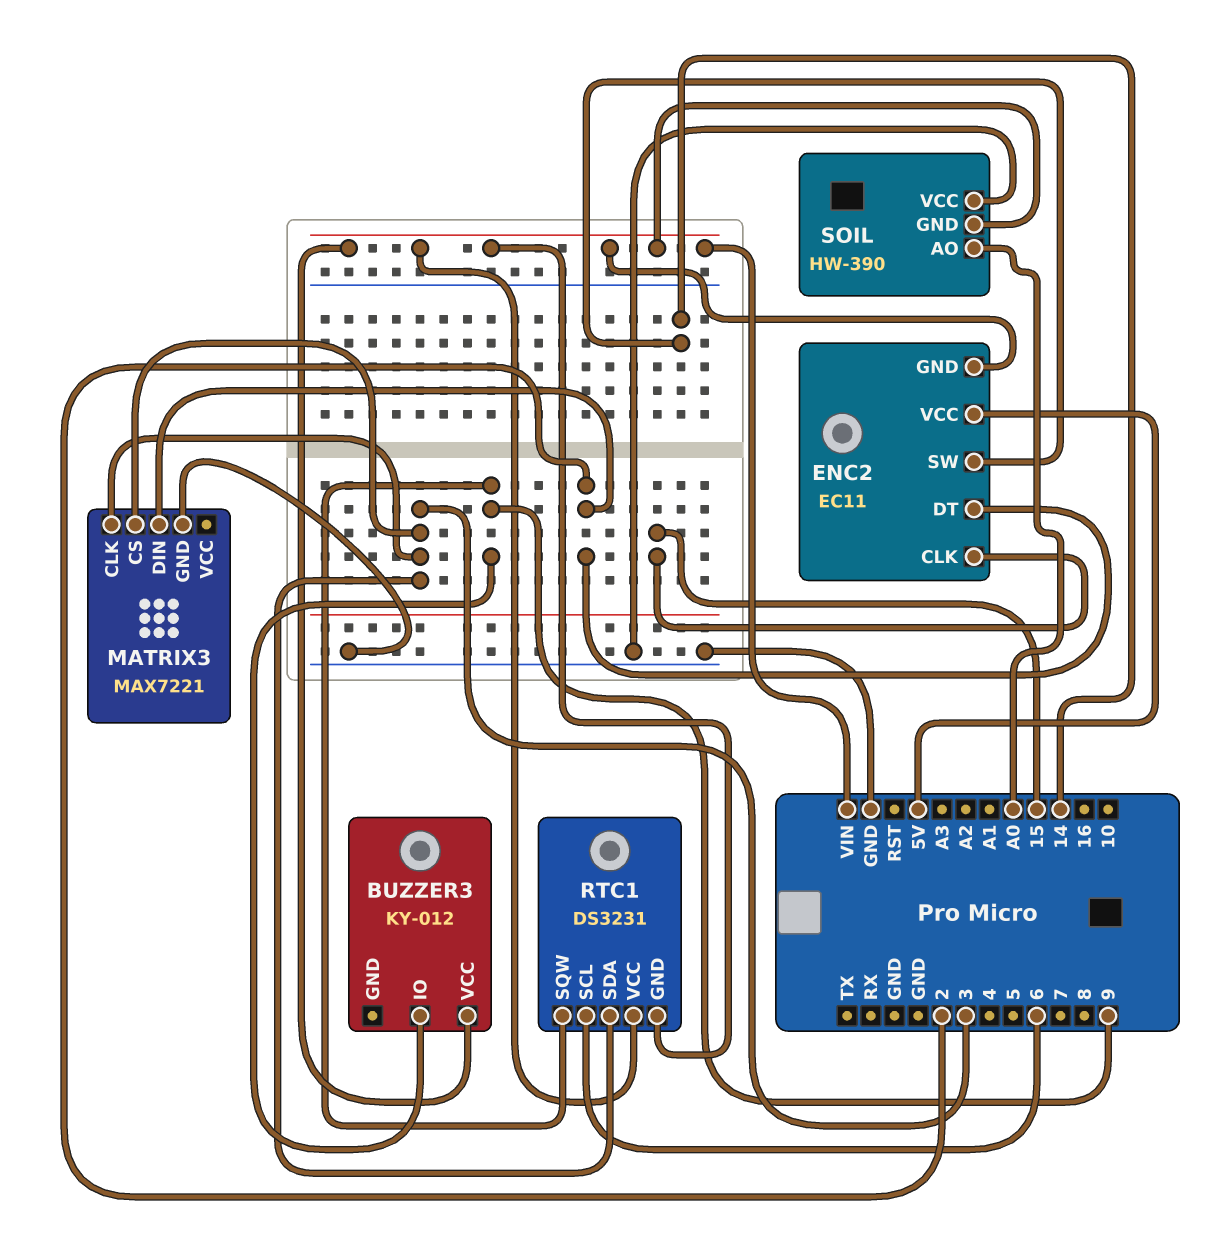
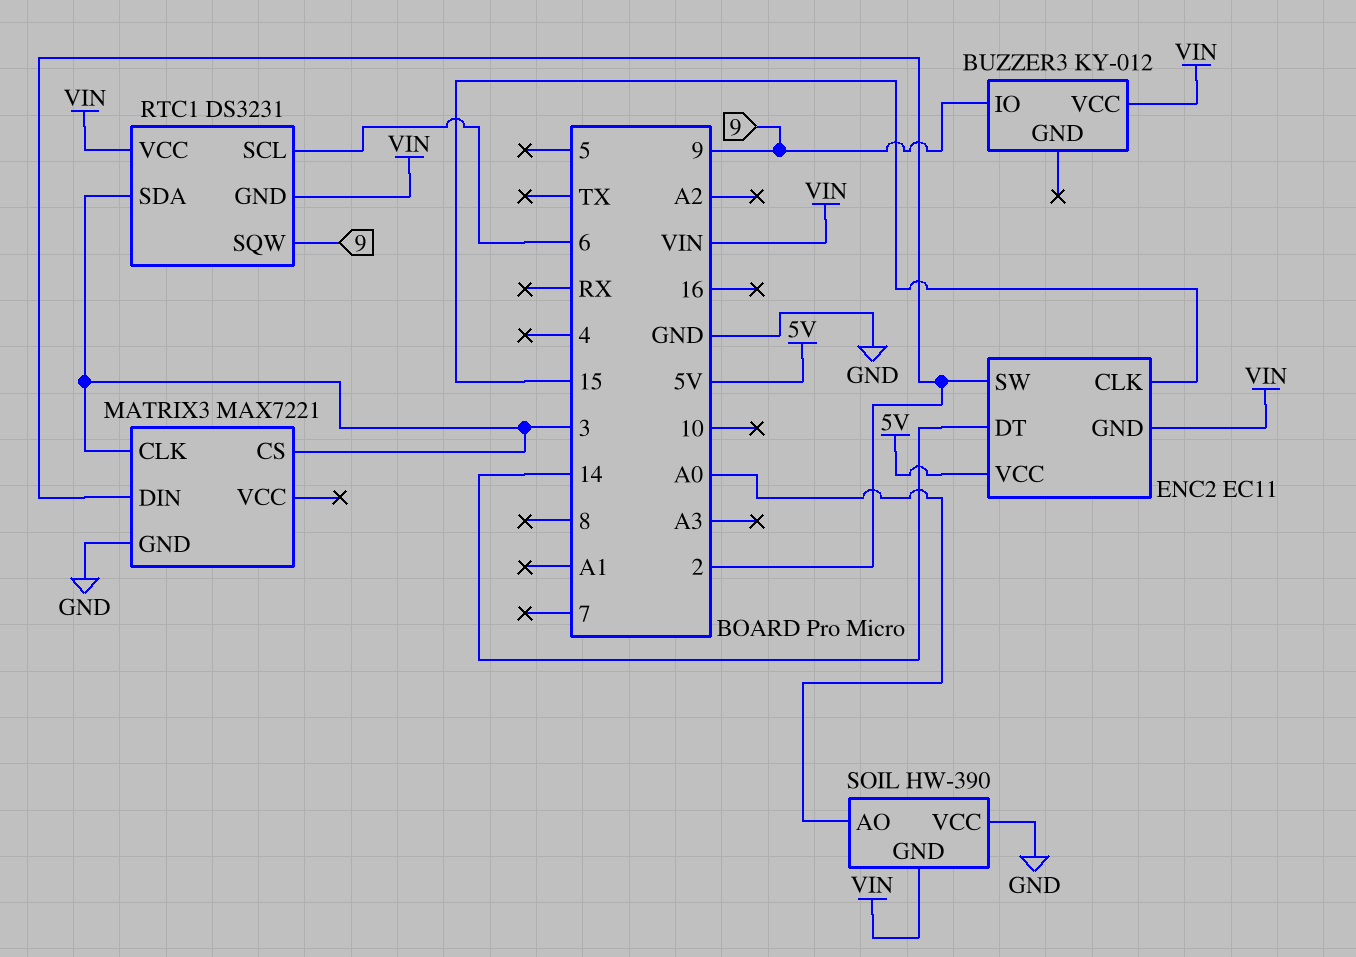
ENC2 pin DT: 2 -> 14
ENC2 pin SW: 14 -> 2

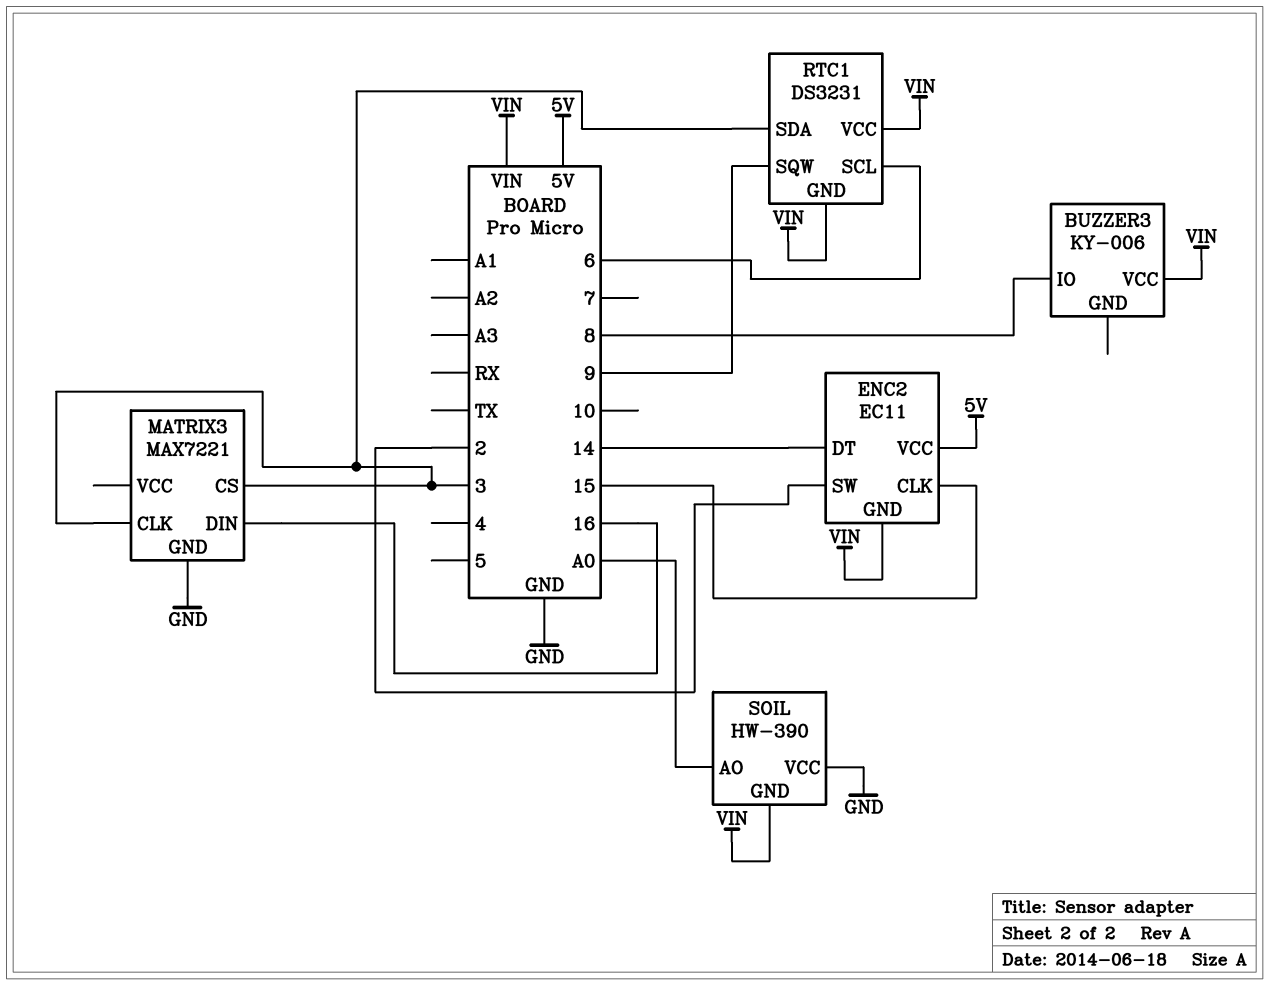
BUZZER3: KY-012 -> KY-006
BUZZER3 pin IO: 9 -> 8
MATRIX3 pin DIN: 2 -> 16

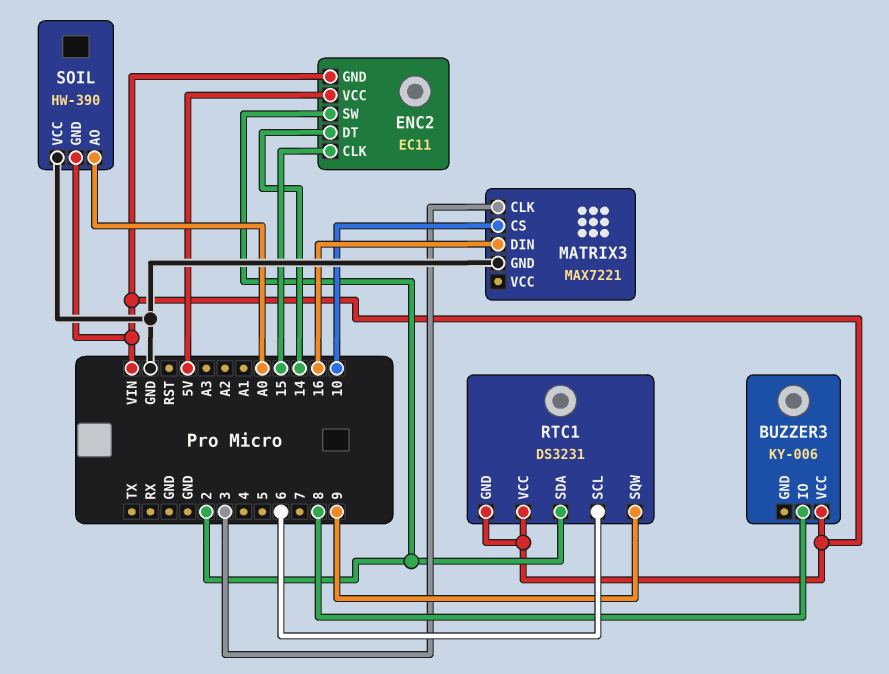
MATRIX3 pin CS: 3 -> 10
RTC1 pin SDA: 3 -> 2

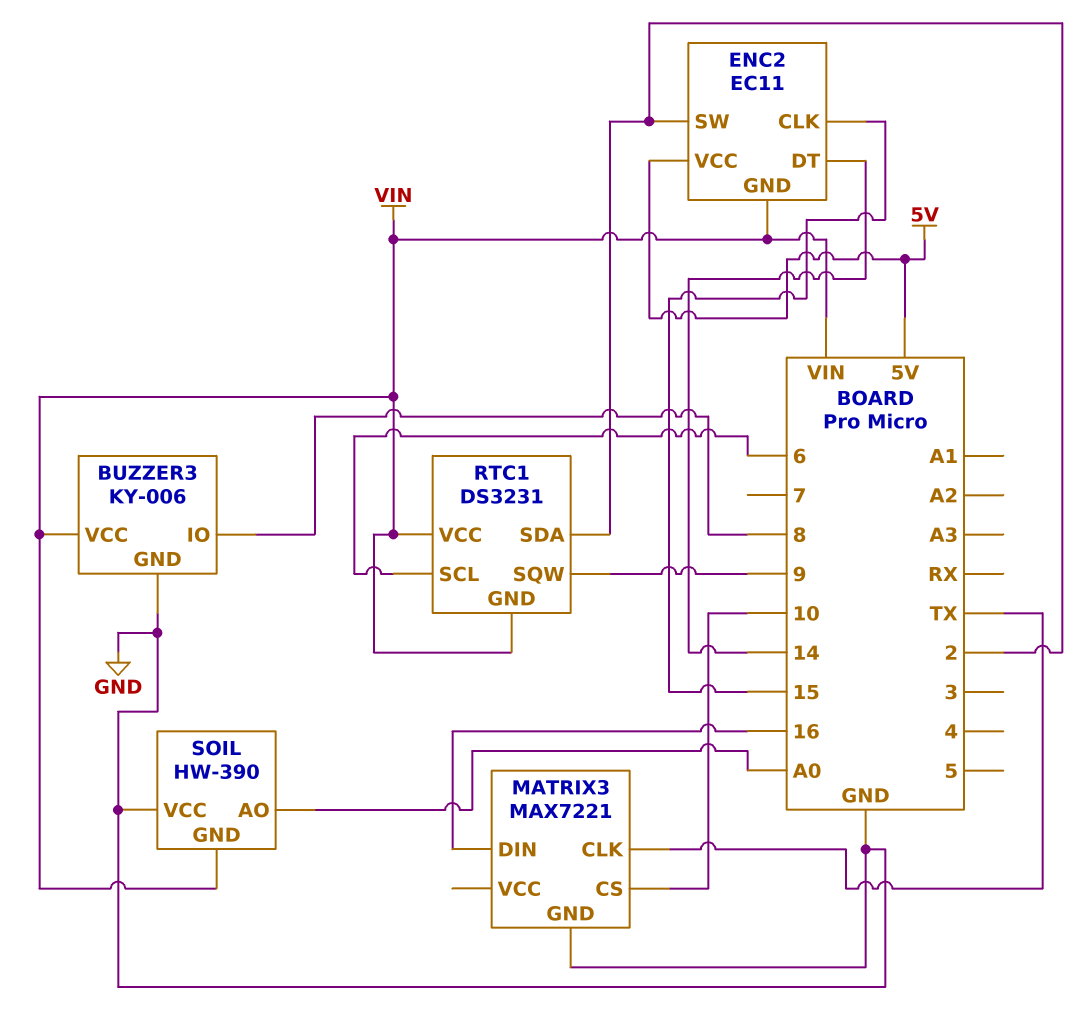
BUZZER3 pin GND: none -> GND
MATRIX3 pin CLK: 3 -> TX

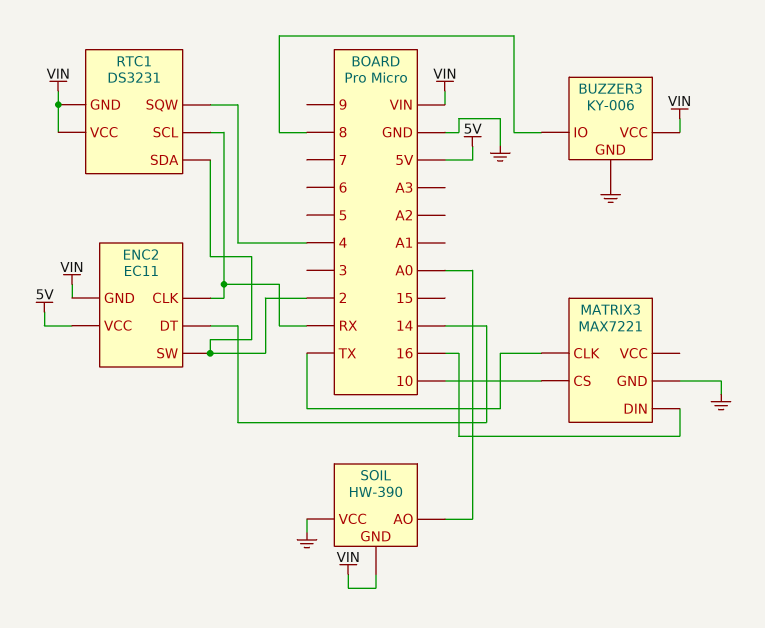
ENC2 pin CLK: 15 -> RX
RTC1 pin SCL: 6 -> RX
RTC1 pin SQW: 9 -> 4

